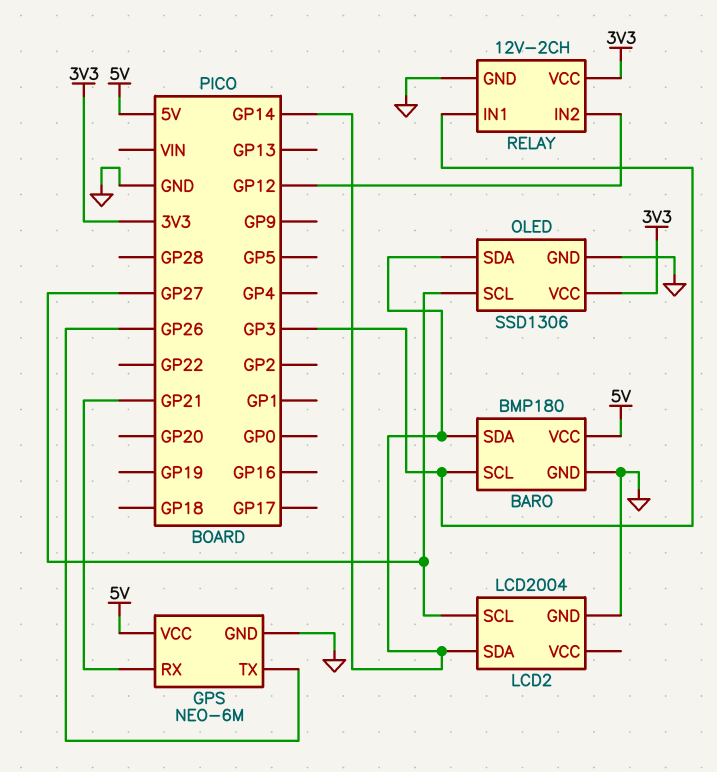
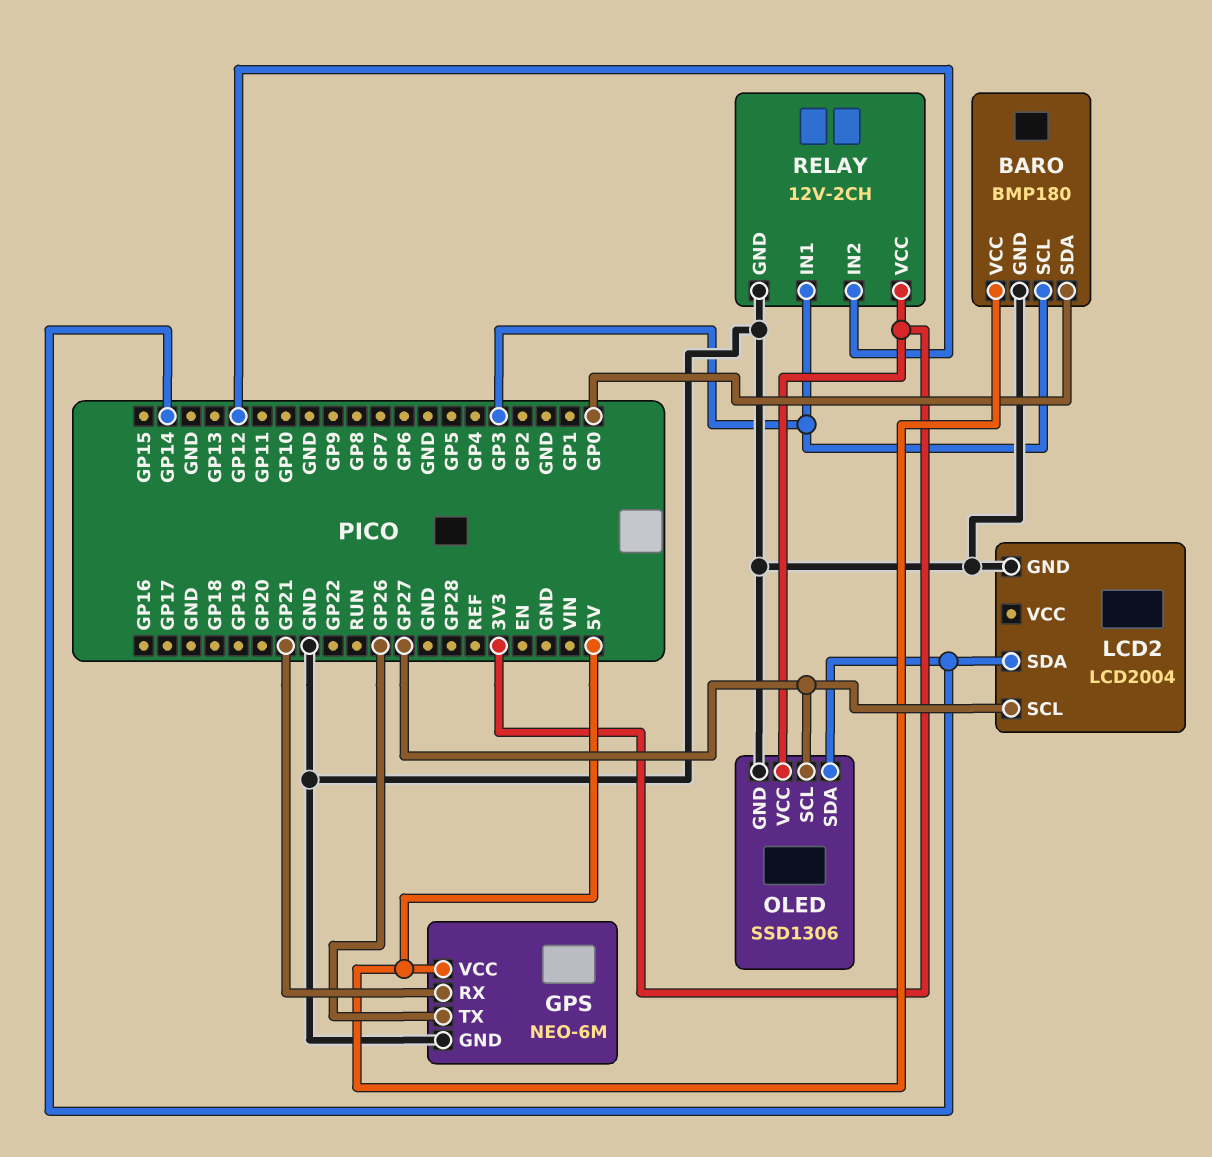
BARO pin SDA: GP14 -> GP0

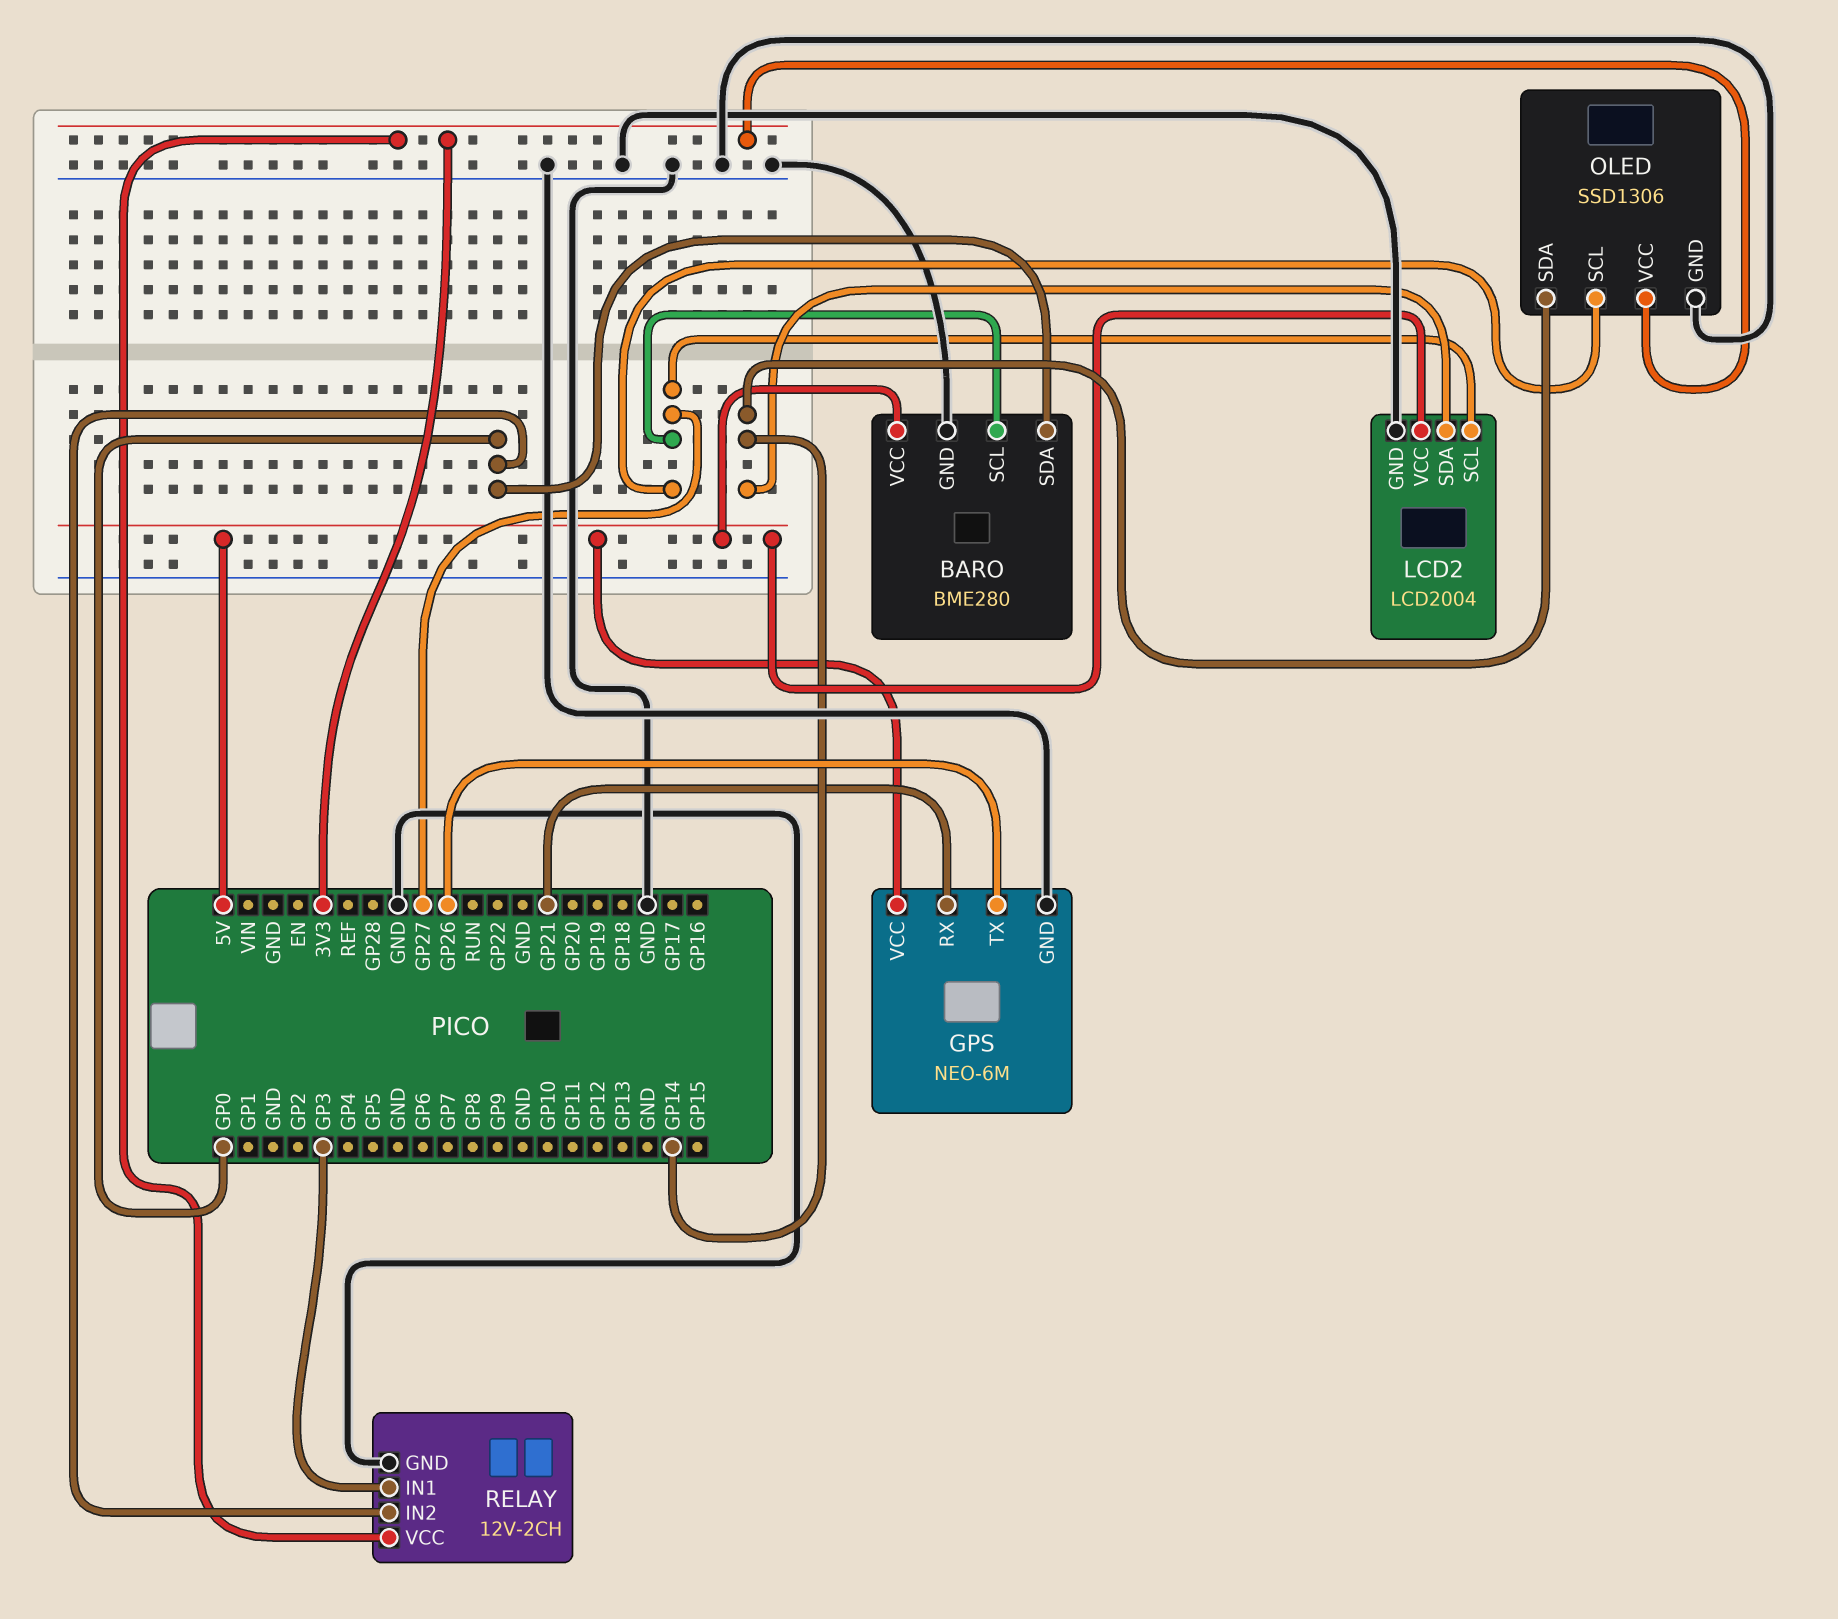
BARO: BMP180 -> BME280
BARO pin SCL: GP3 -> GP27
LCD2 pin VCC: none -> 5V
RELAY pin IN2: GP12 -> GP0

